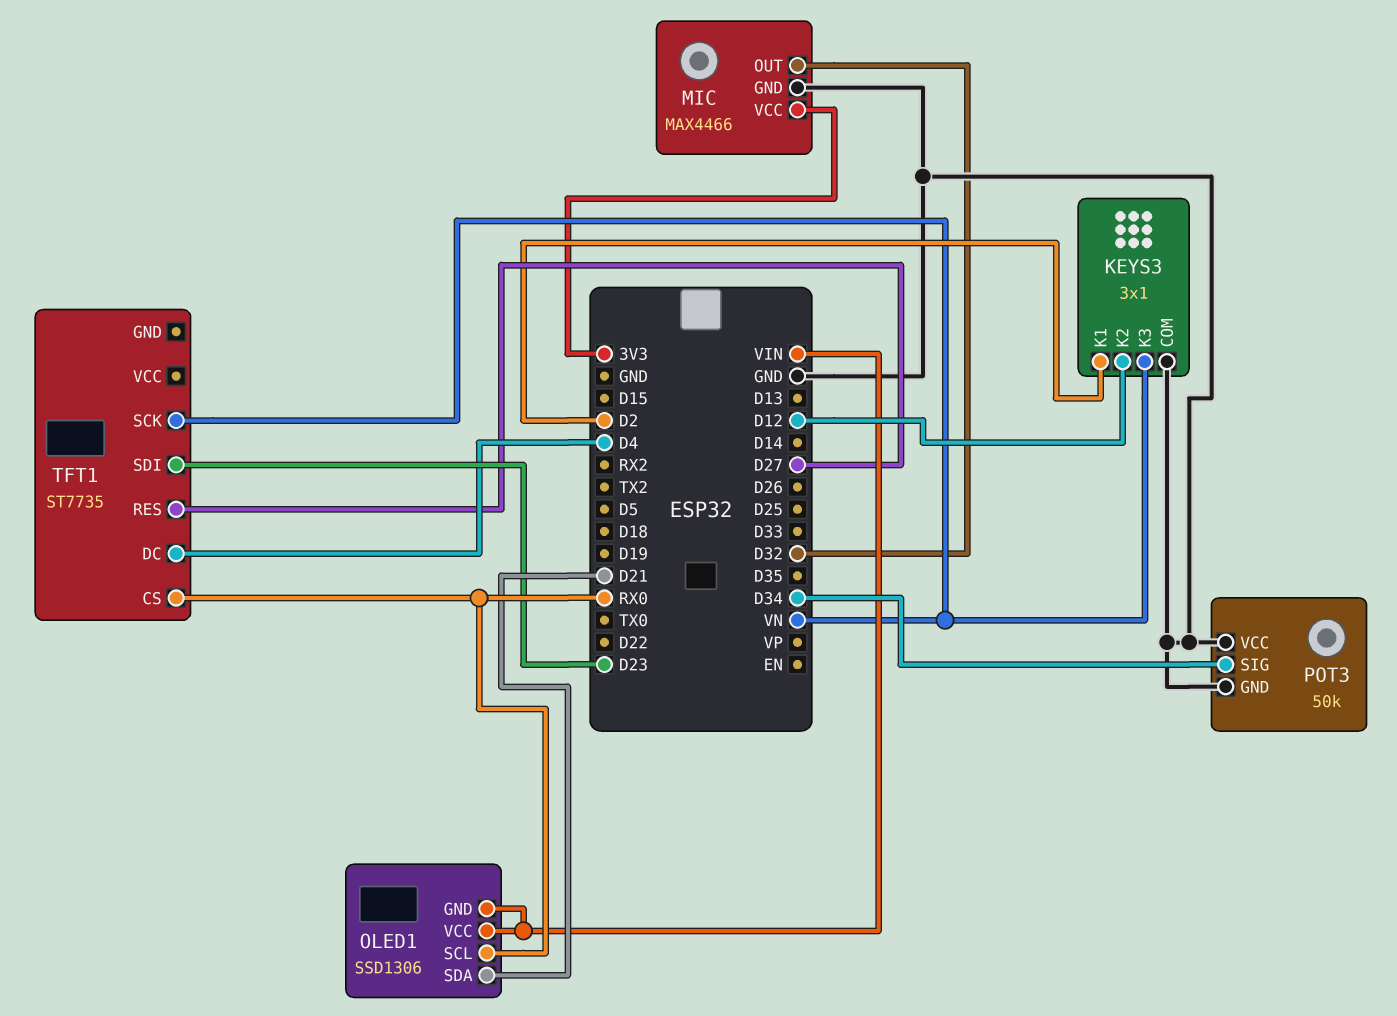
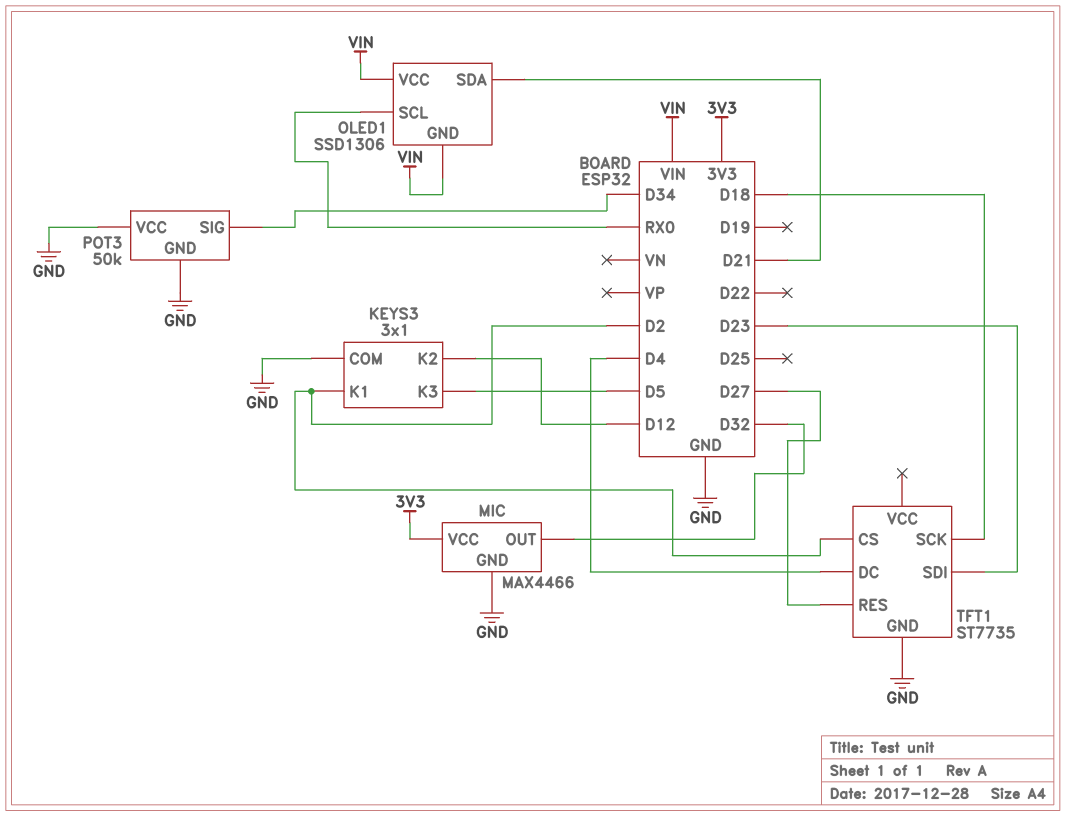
KEYS3 pin K3: VN -> D5
TFT1 pin CS: RX0 -> D2
TFT1 pin GND: none -> GND
TFT1 pin SCK: VN -> D18

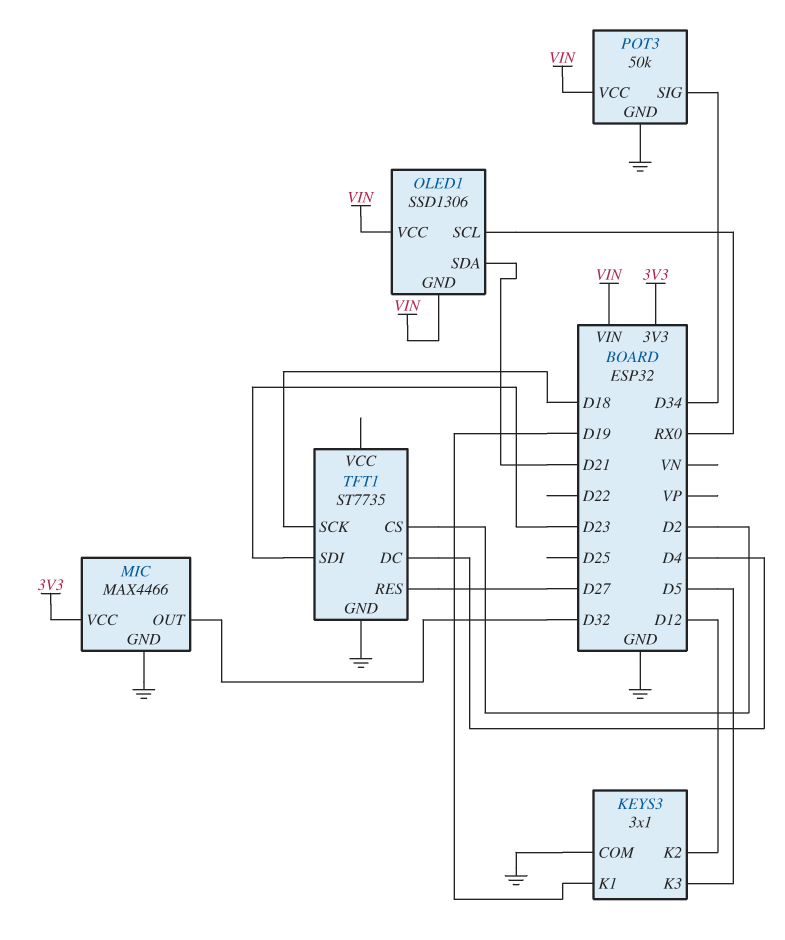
KEYS3 pin K1: D2 -> D19
POT3 pin VCC: GND -> VIN

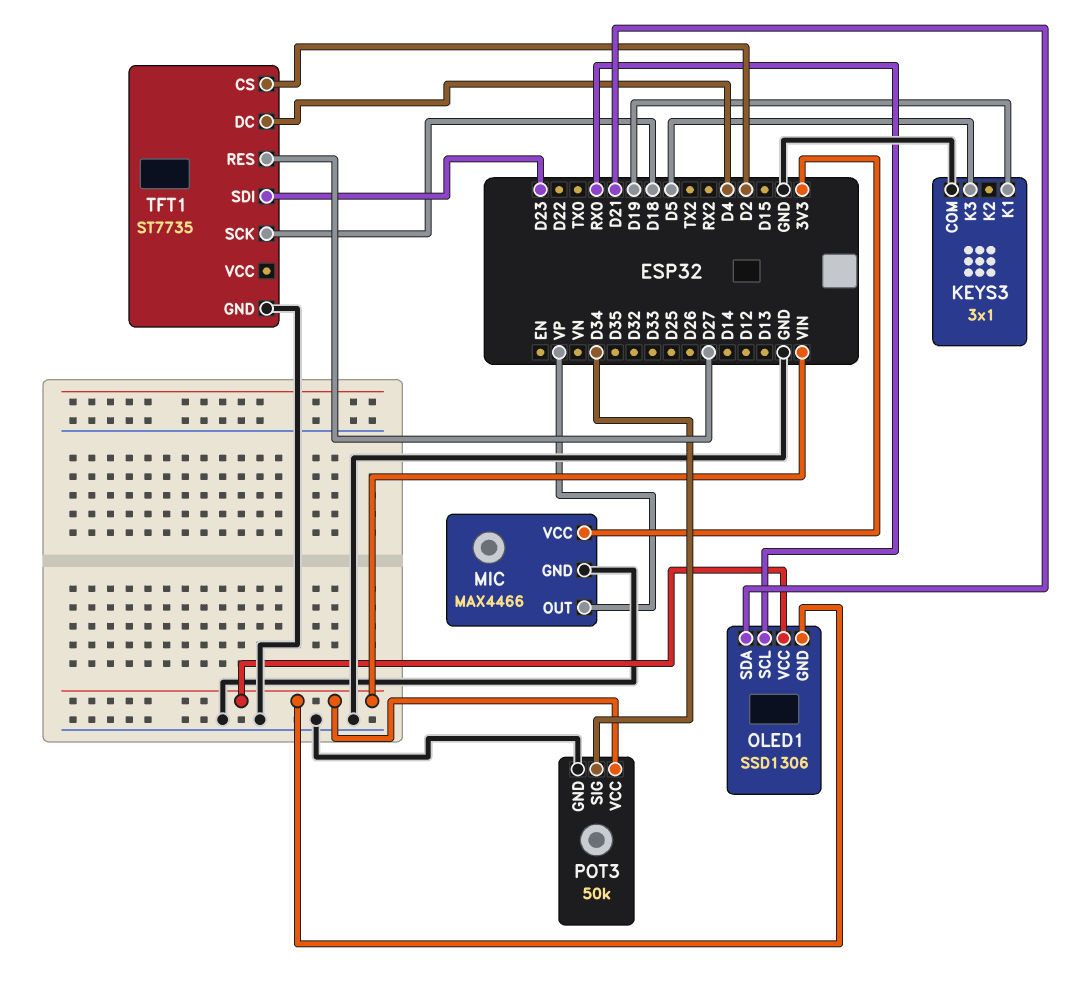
KEYS3 pin K2: D12 -> none
MIC pin OUT: D32 -> VP

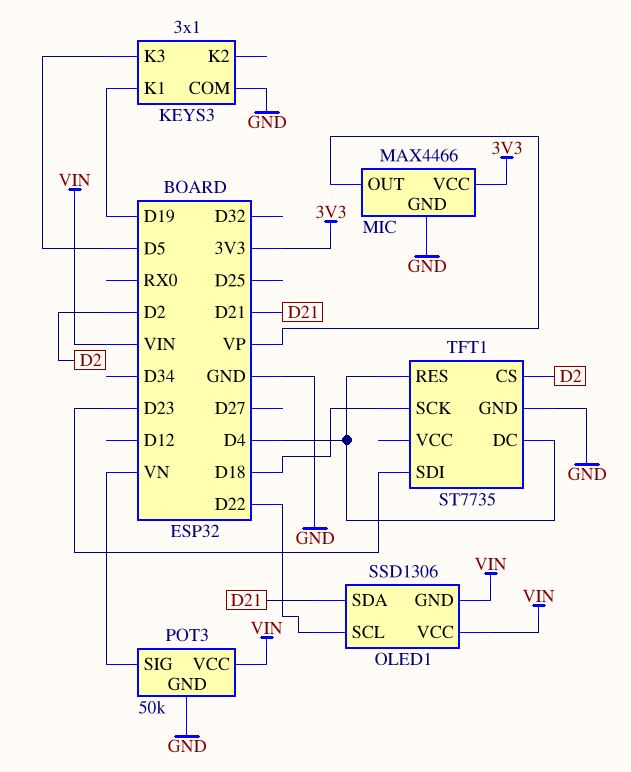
OLED1 pin SCL: RX0 -> D22
POT3 pin SIG: D34 -> VN
TFT1 pin RES: D27 -> D4

